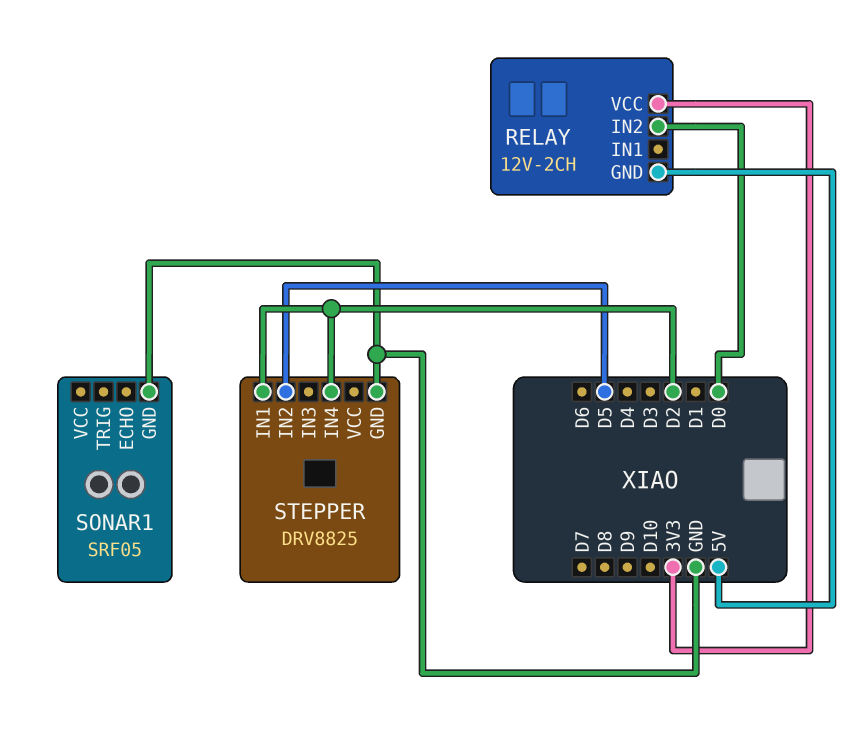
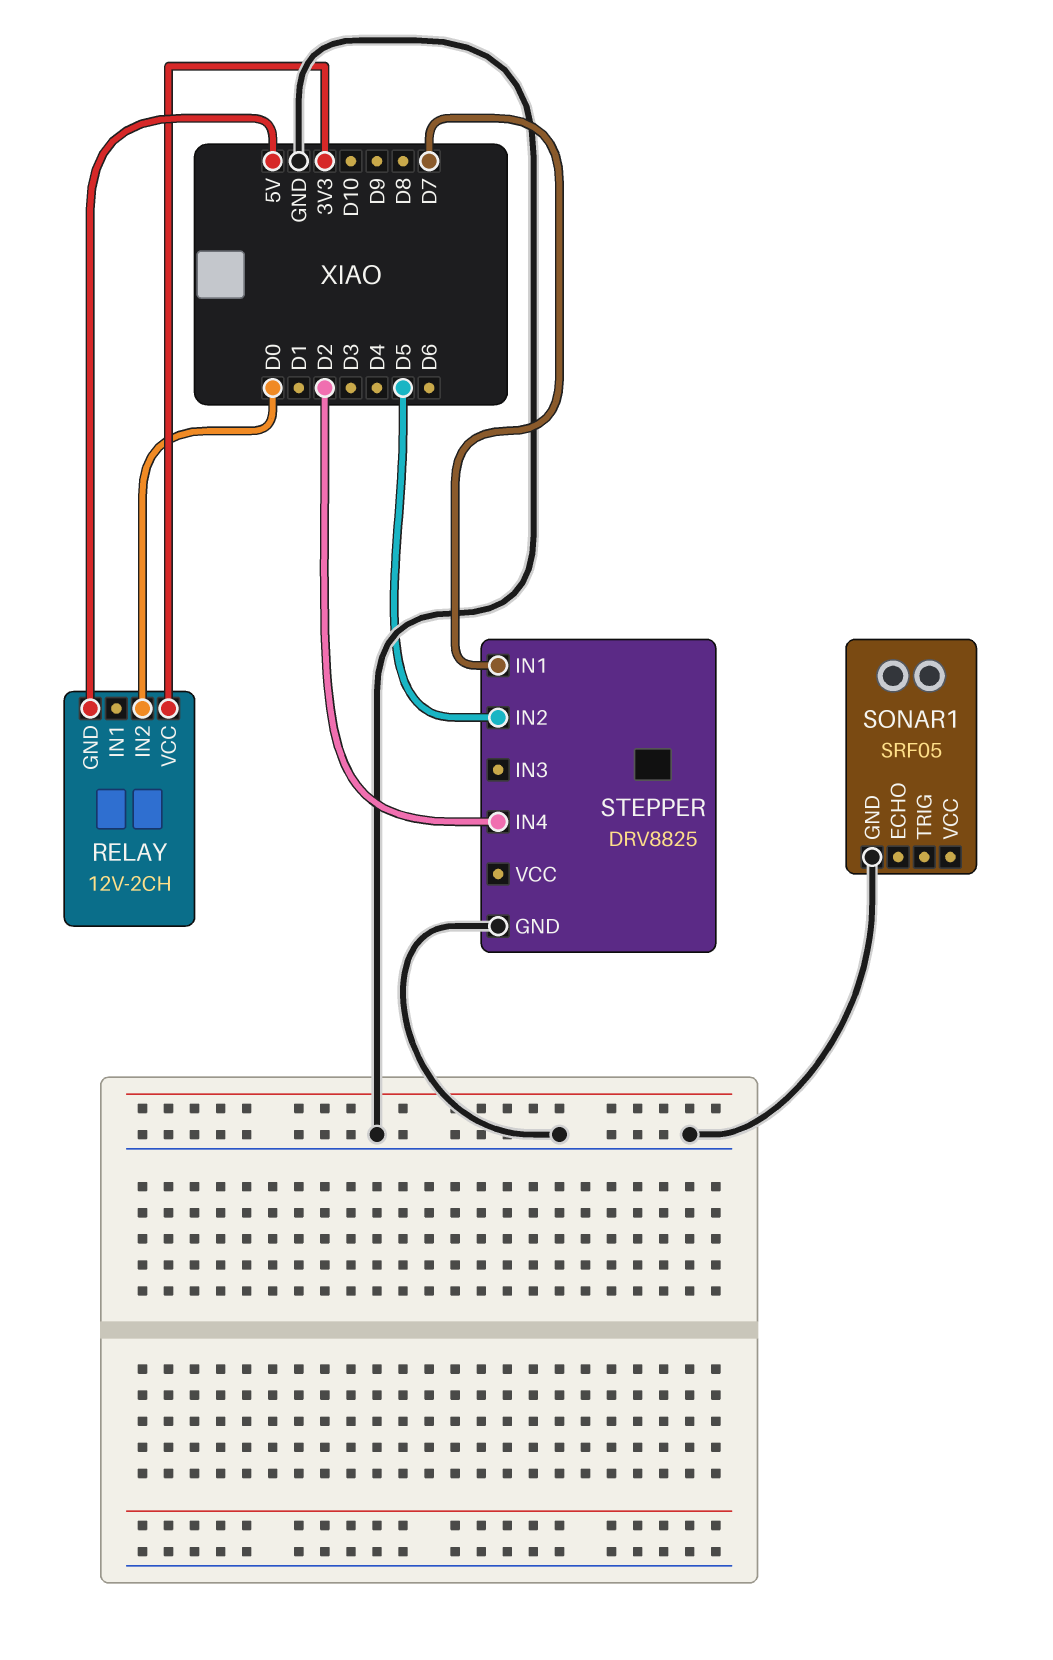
STEPPER pin IN1: D2 -> D7

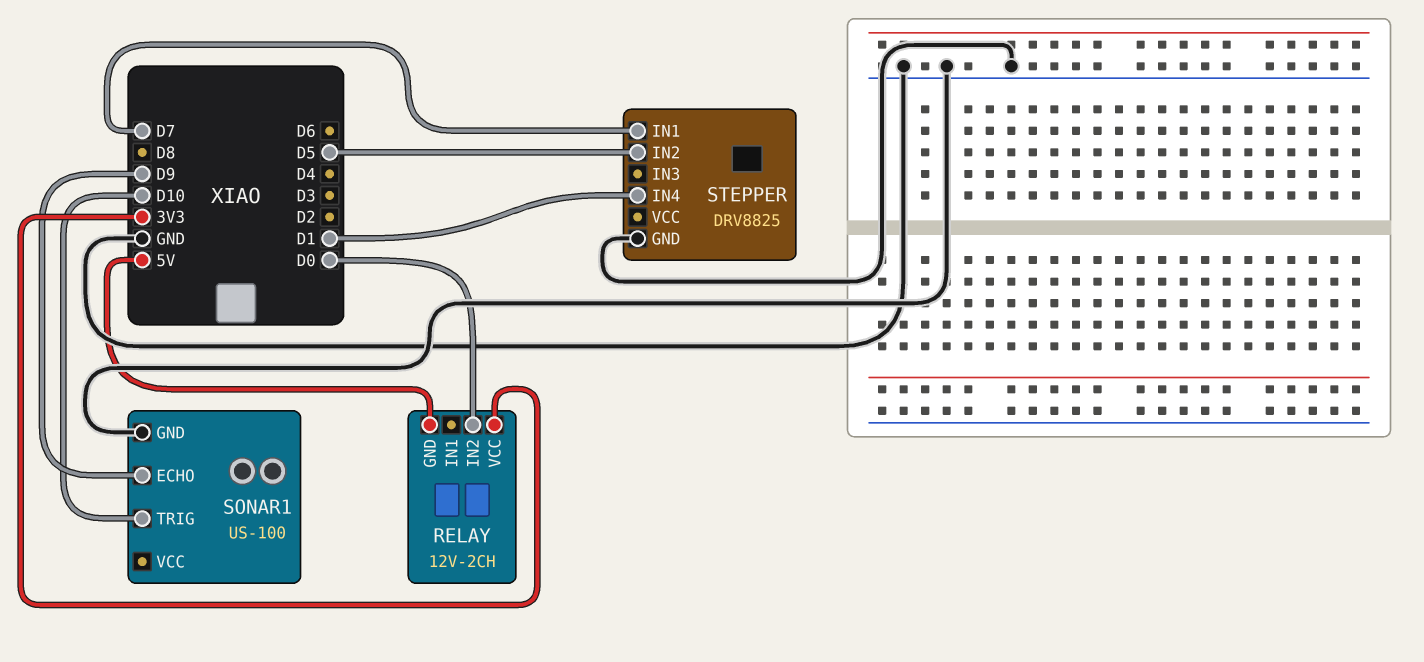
SONAR1: SRF05 -> US-100
SONAR1 pin ECHO: none -> D9
SONAR1 pin TRIG: none -> D10
STEPPER pin IN4: D2 -> D1

